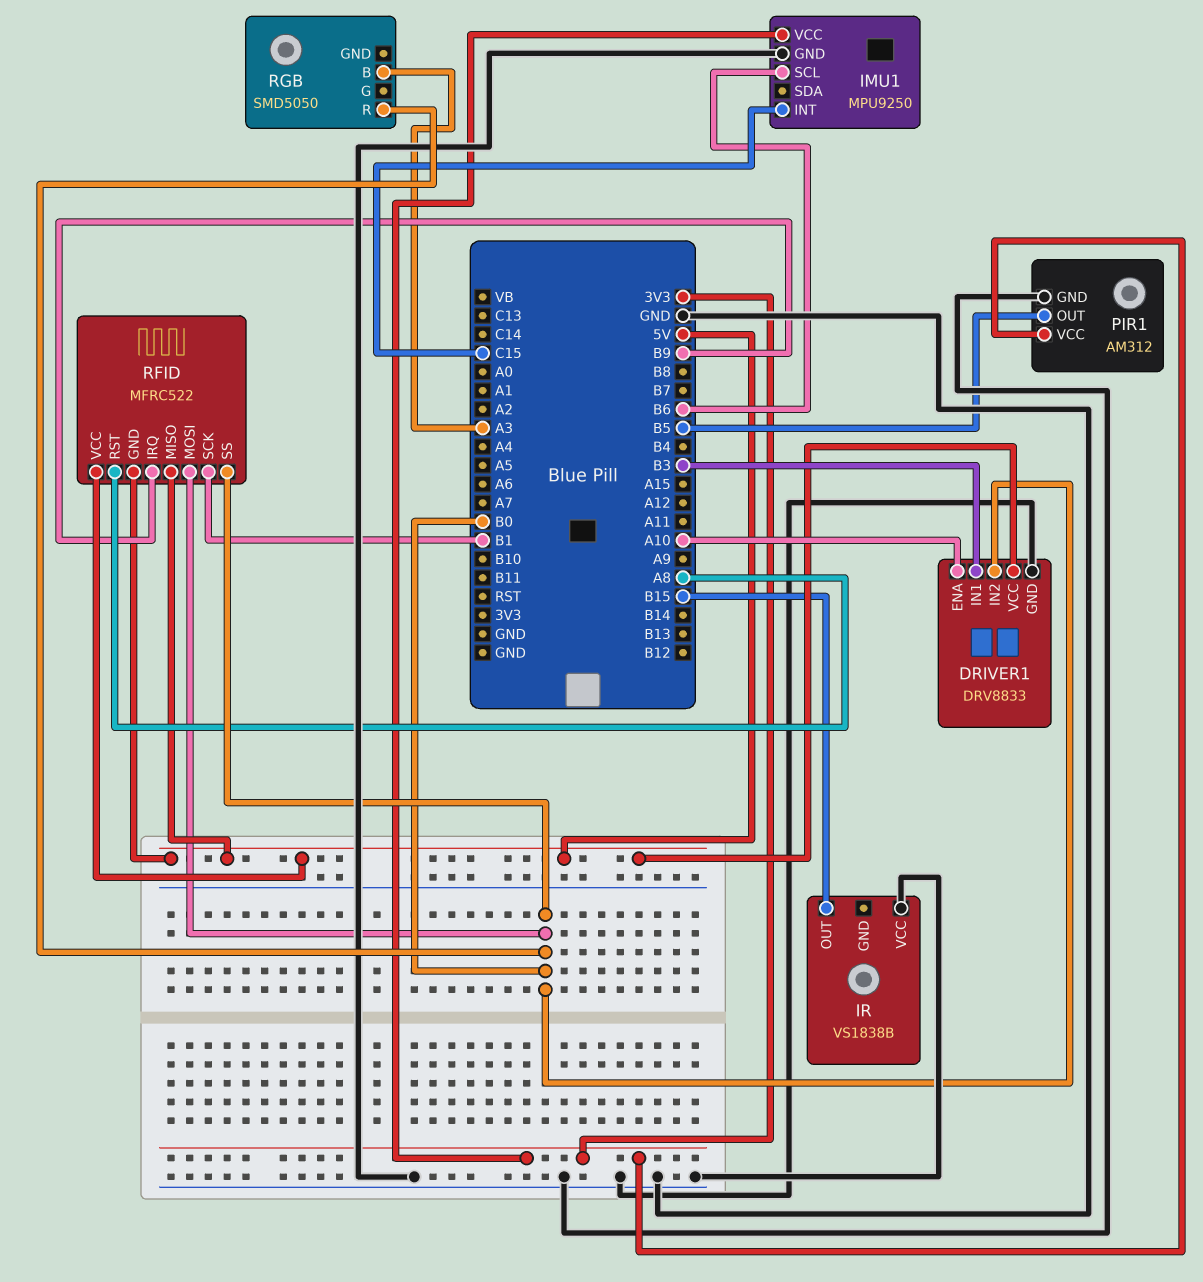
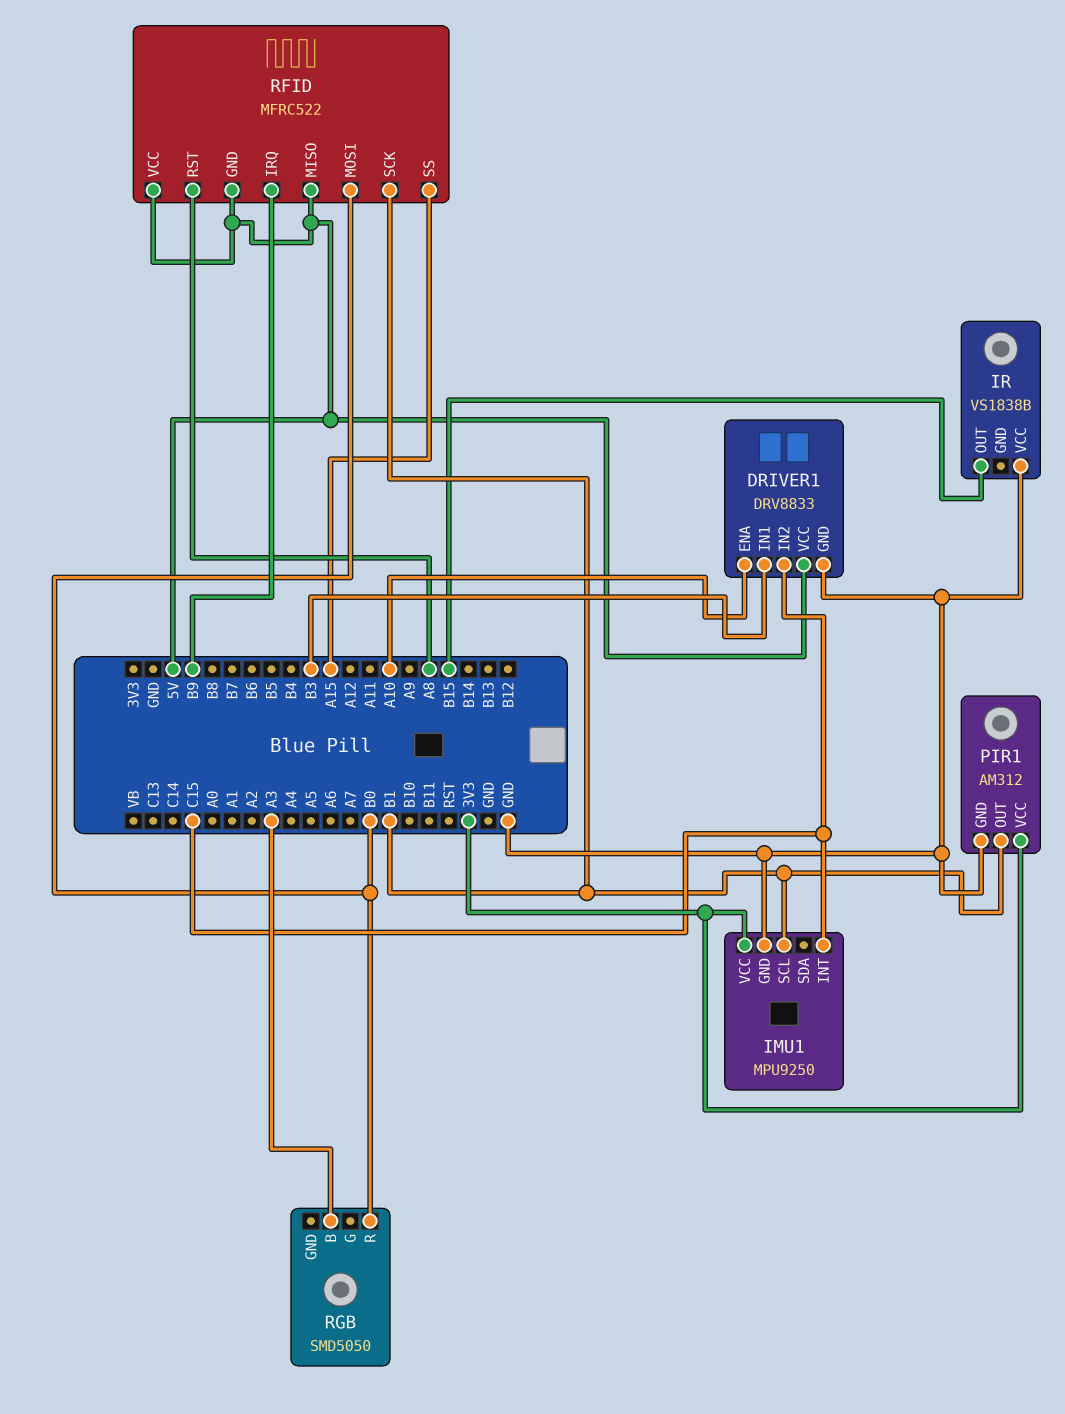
DRIVER1 pin IN2: B0 -> C15
IMU1 pin SCL: B6 -> B1
PIR1 pin OUT: B5 -> B1
RFID pin SS: B0 -> A15

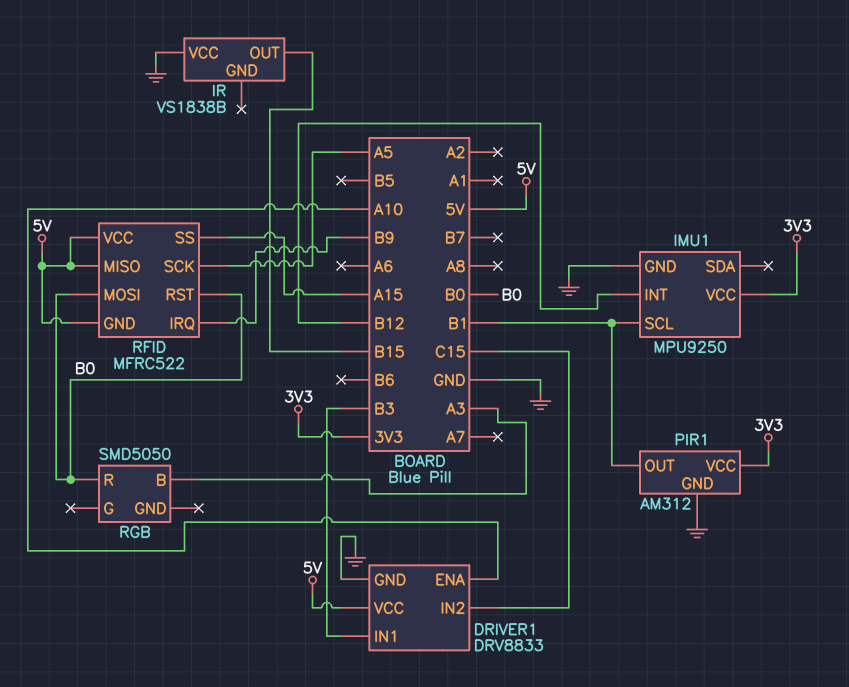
IMU1 pin INT: C15 -> B12
RFID pin RST: A8 -> B0
RFID pin SCK: B1 -> A5

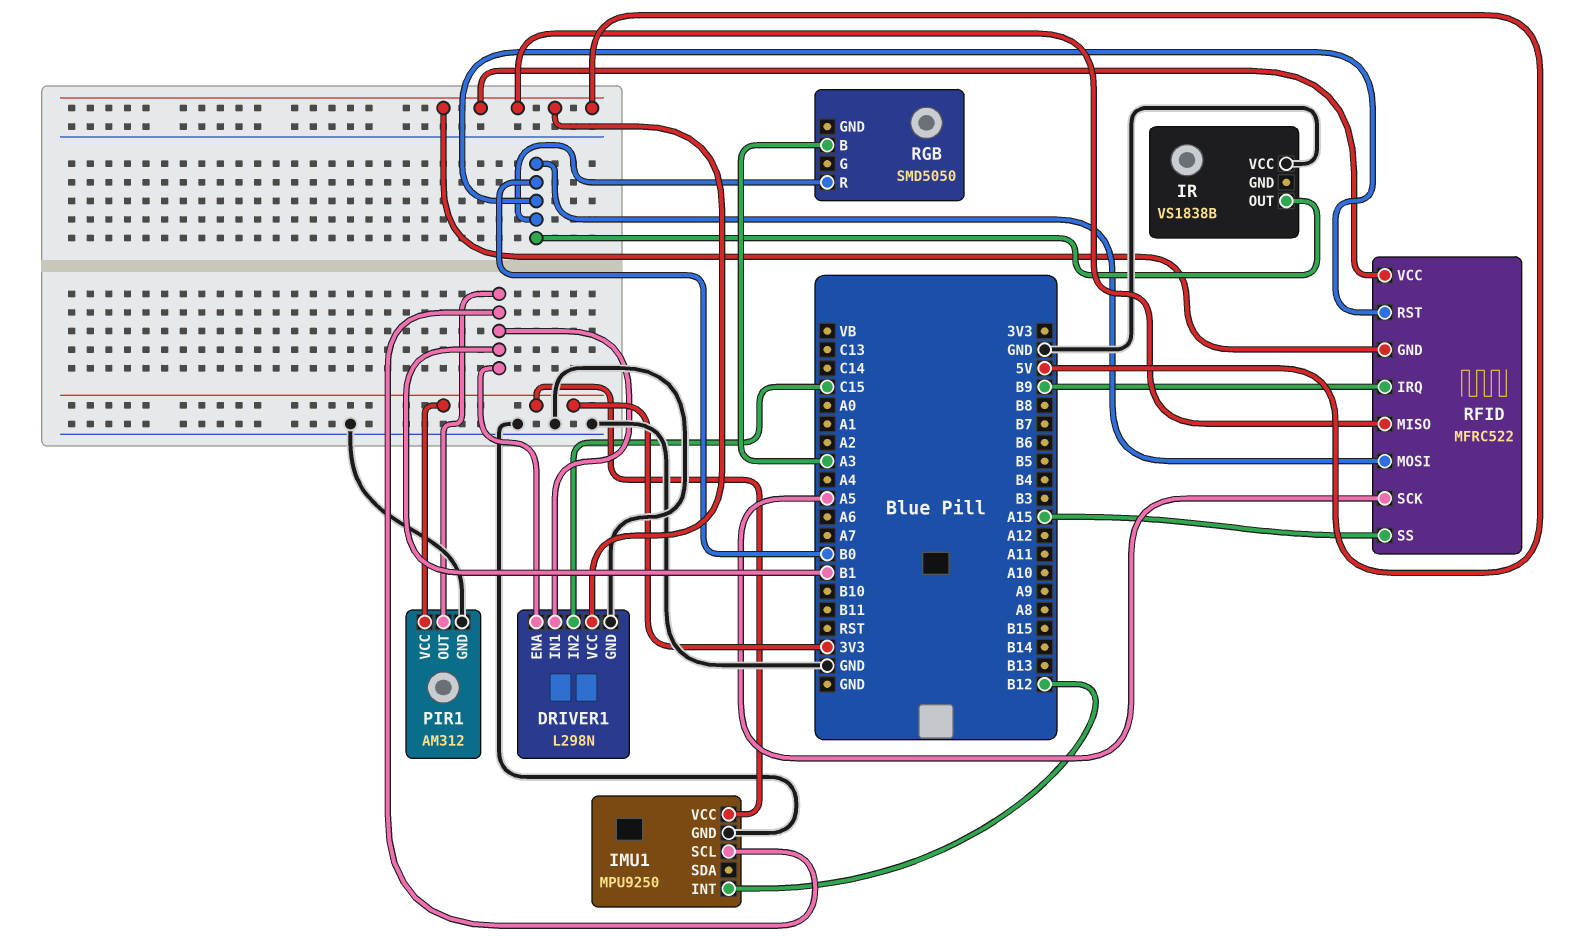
DRIVER1: DRV8833 -> L298N
DRIVER1 pin ENA: A10 -> B1
DRIVER1 pin IN1: B3 -> B1
IR pin OUT: B15 -> B0

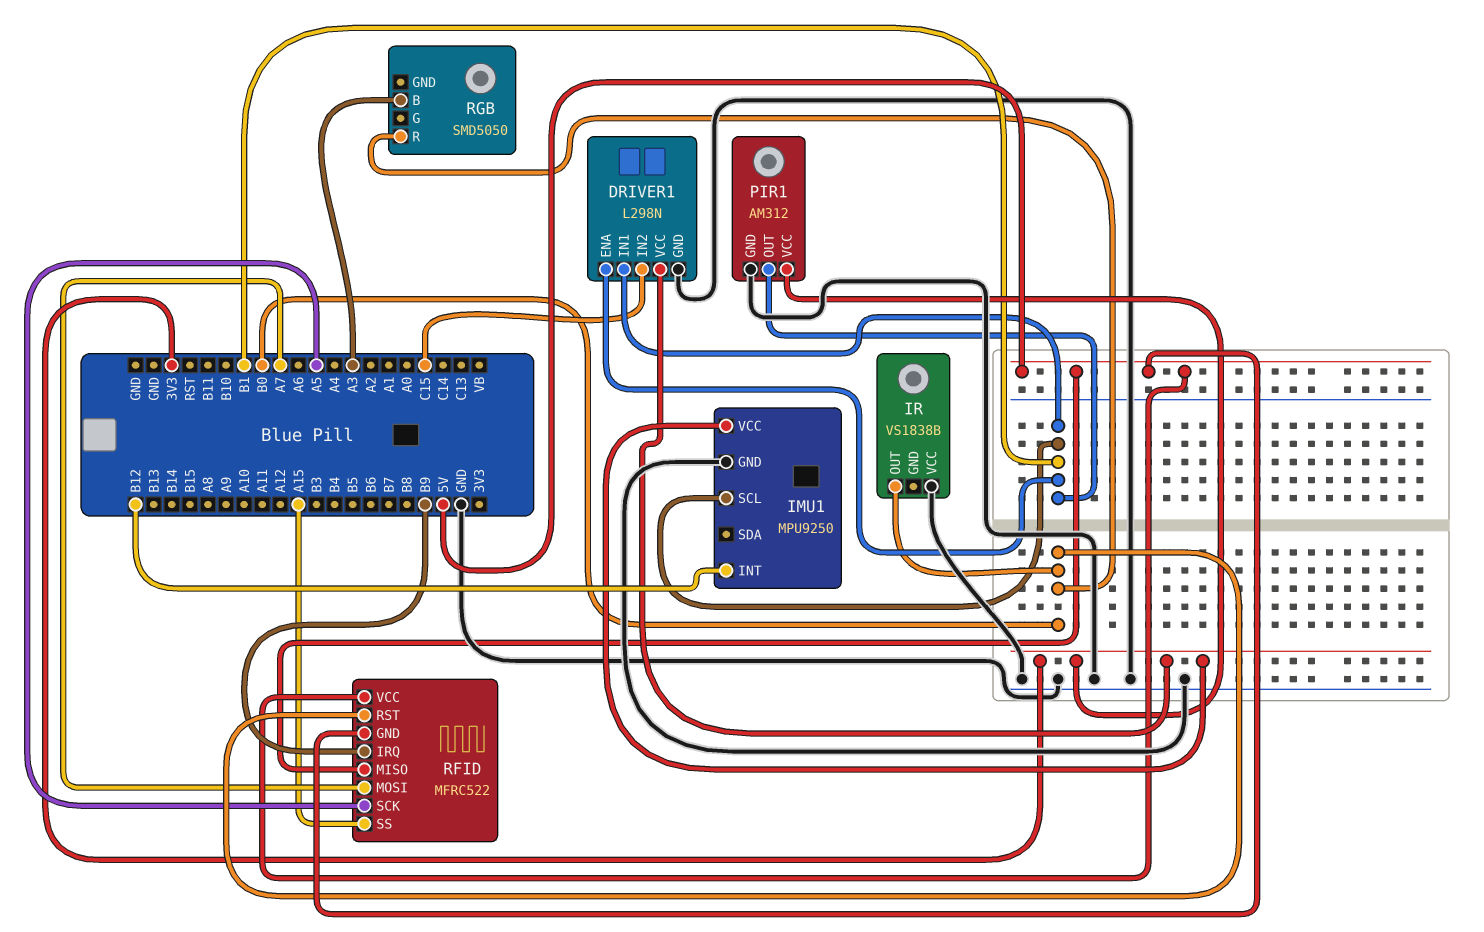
DRIVER1 pin VCC: 5V -> 3V3
RFID pin MOSI: B0 -> A7

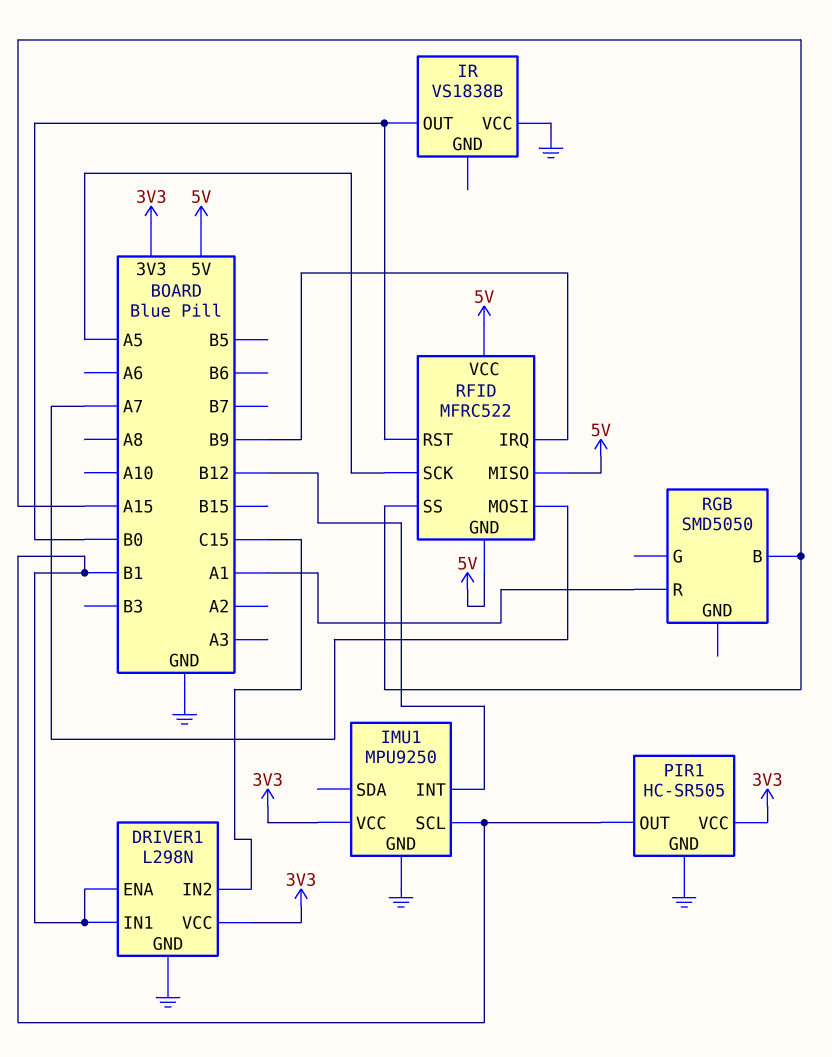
PIR1: AM312 -> HC-SR505
RGB pin B: A3 -> A15
RGB pin R: B0 -> A1

